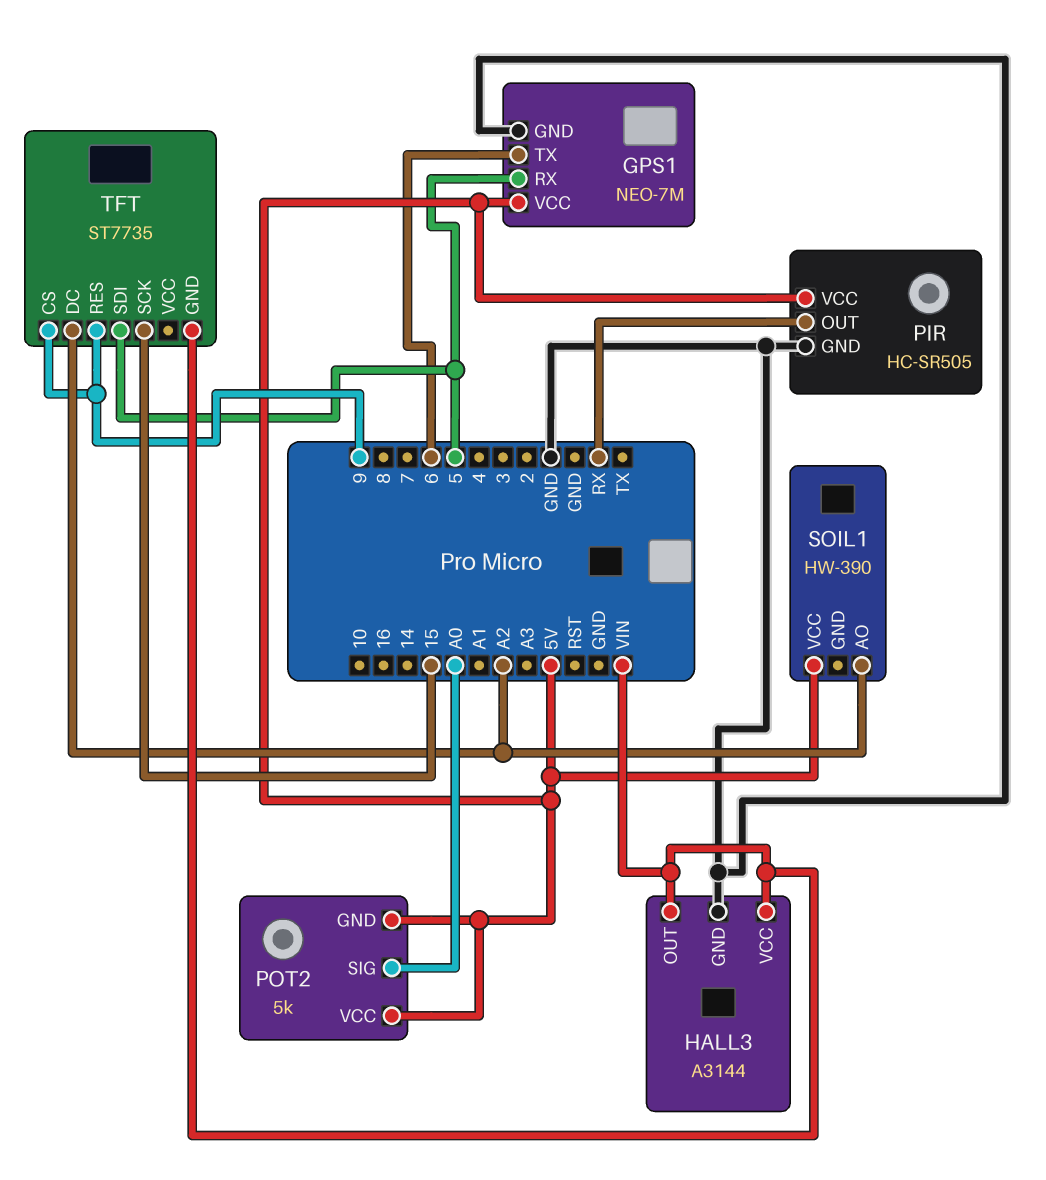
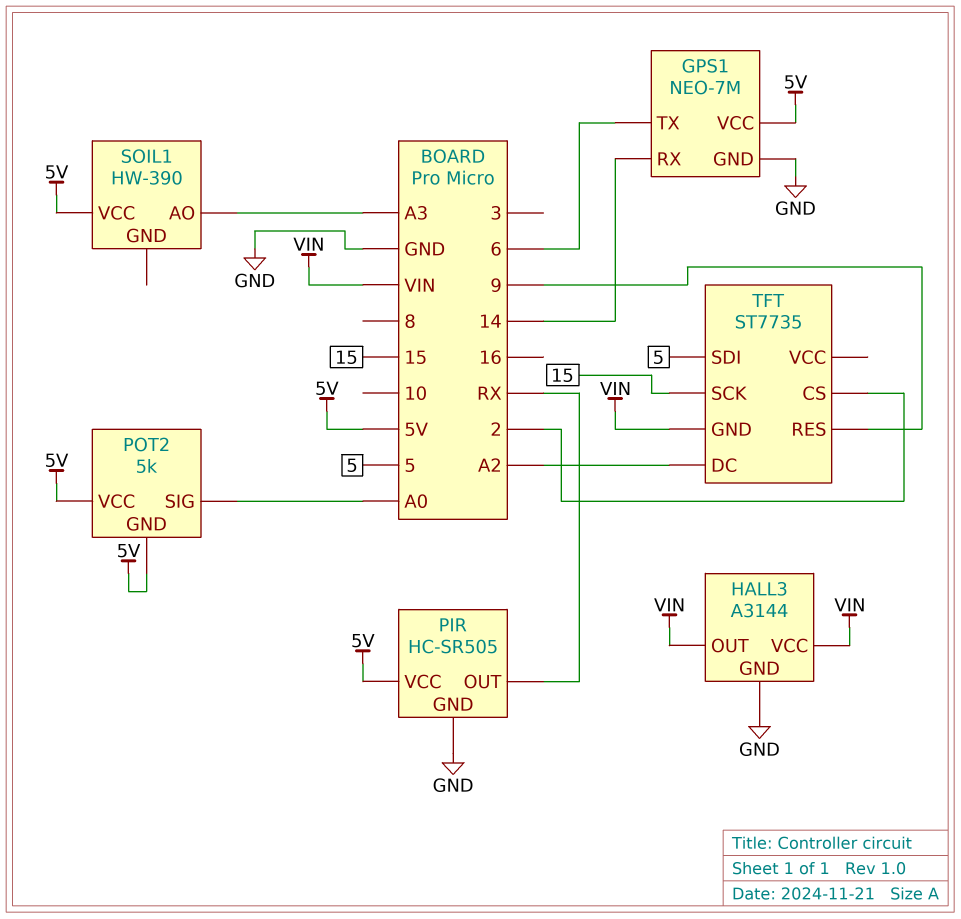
GPS1 pin RX: 5 -> 14
SOIL1 pin AO: A2 -> A3
TFT pin CS: 9 -> 2

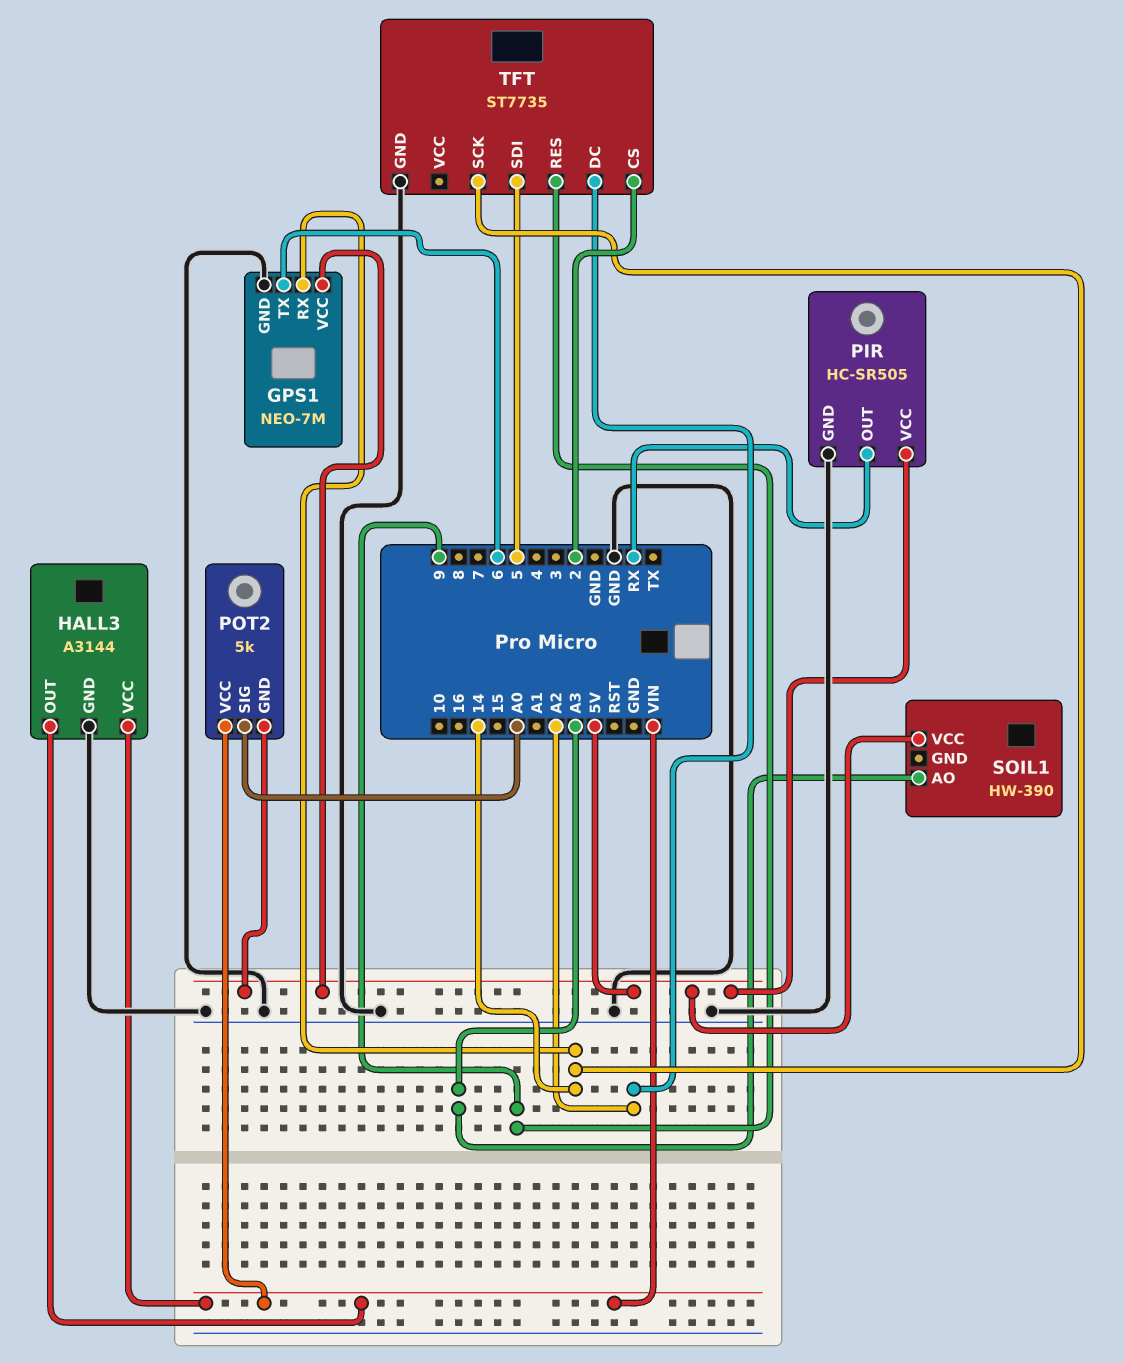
POT2 pin VCC: 5V -> VIN
TFT pin GND: VIN -> GND
TFT pin SCK: 15 -> 14

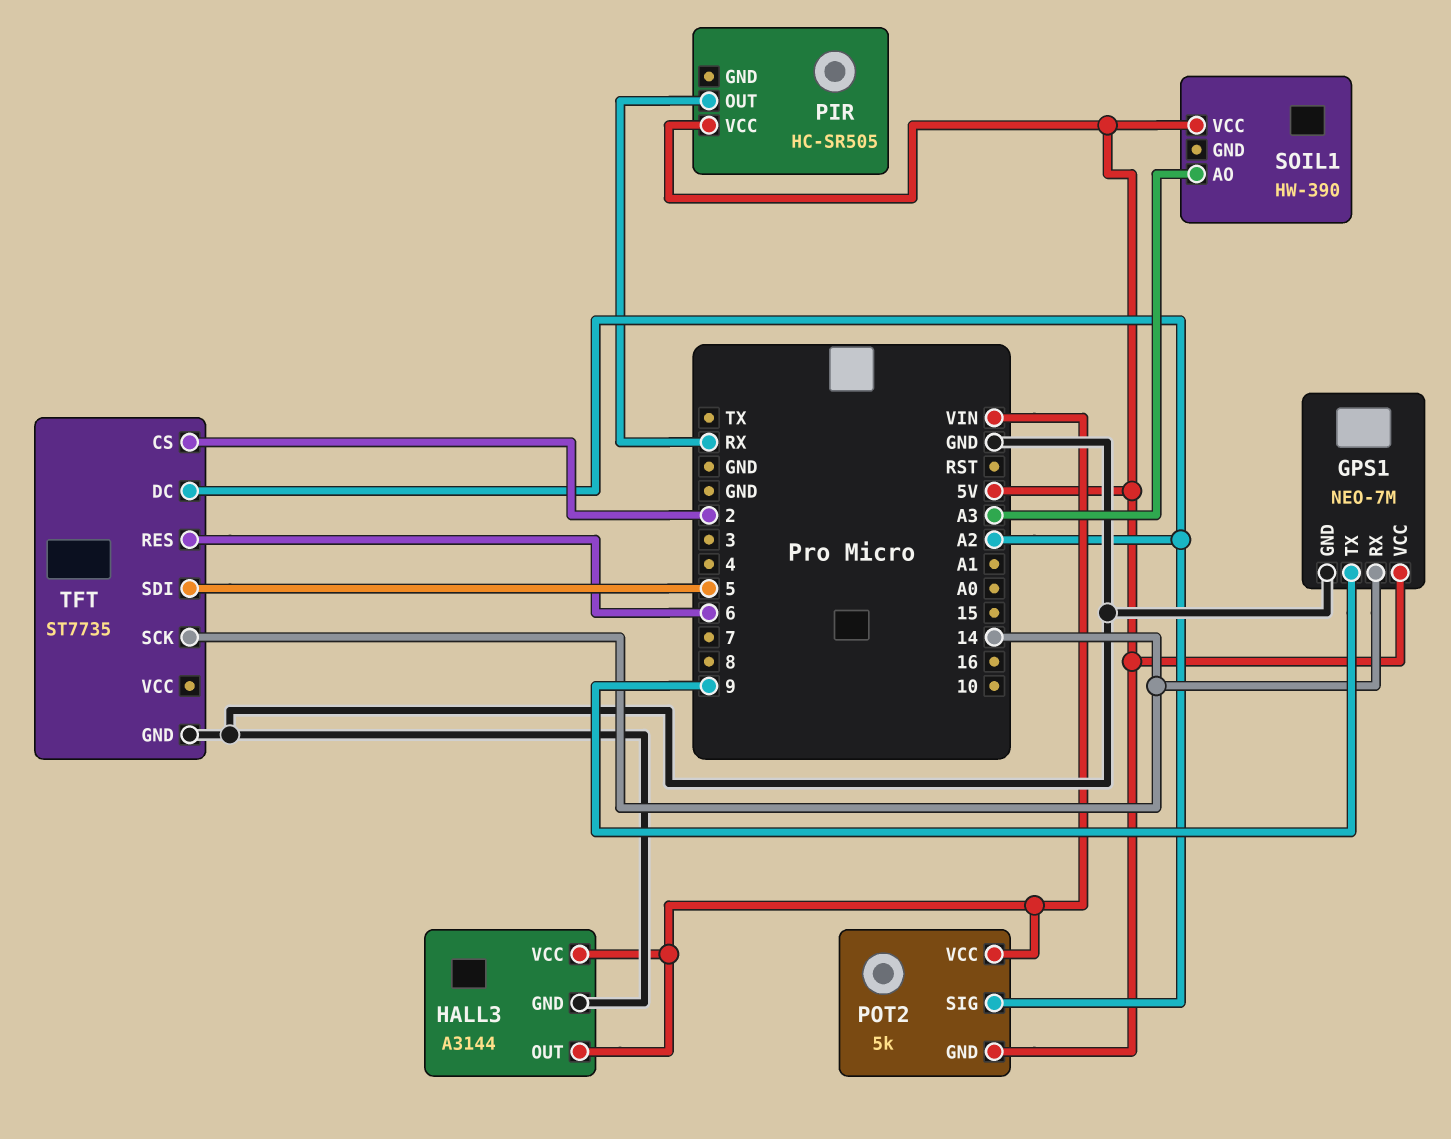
GPS1 pin TX: 6 -> 9
PIR pin GND: GND -> none
POT2 pin SIG: A0 -> A2
TFT pin RES: 9 -> 6

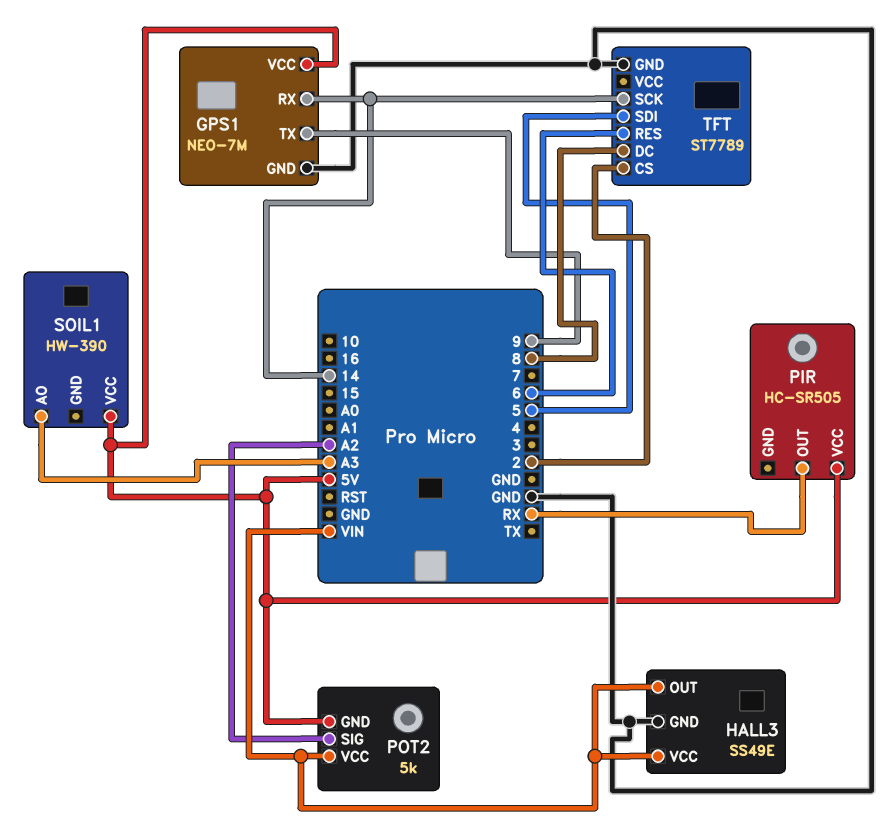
HALL3: A3144 -> SS49E
TFT: ST7735 -> ST7789
TFT pin DC: A2 -> 8

